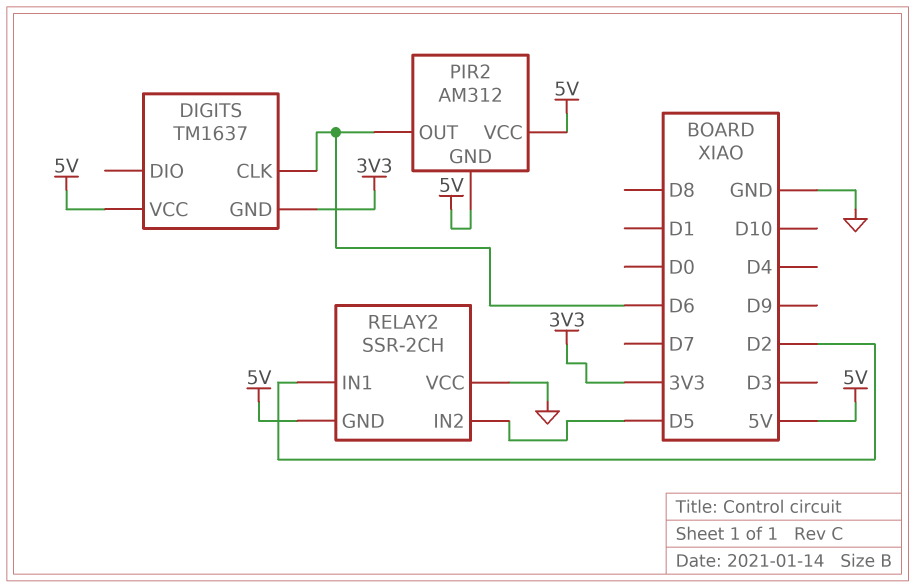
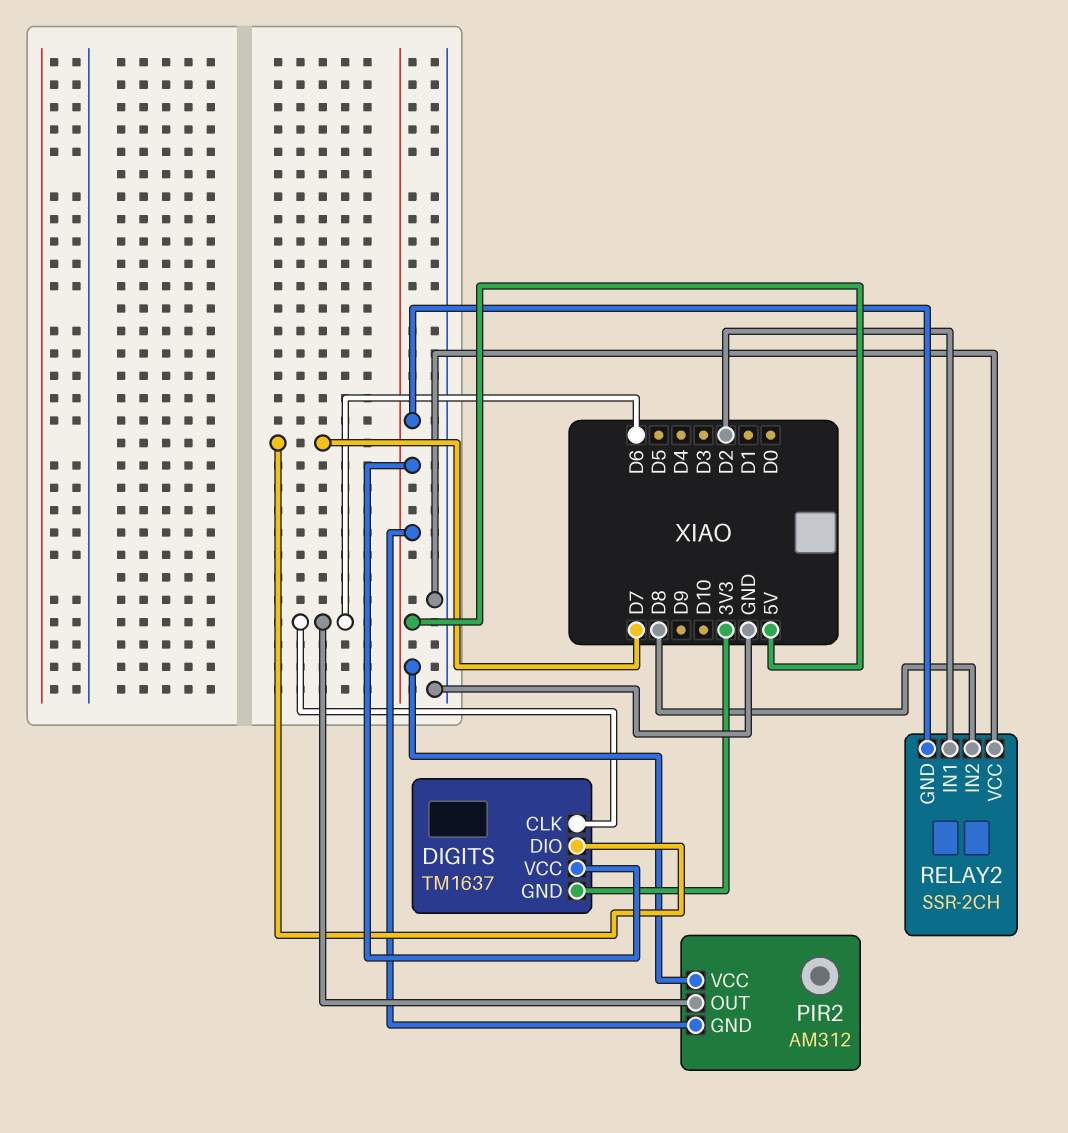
DIGITS pin DIO: none -> D7
RELAY2 pin IN2: D5 -> D8

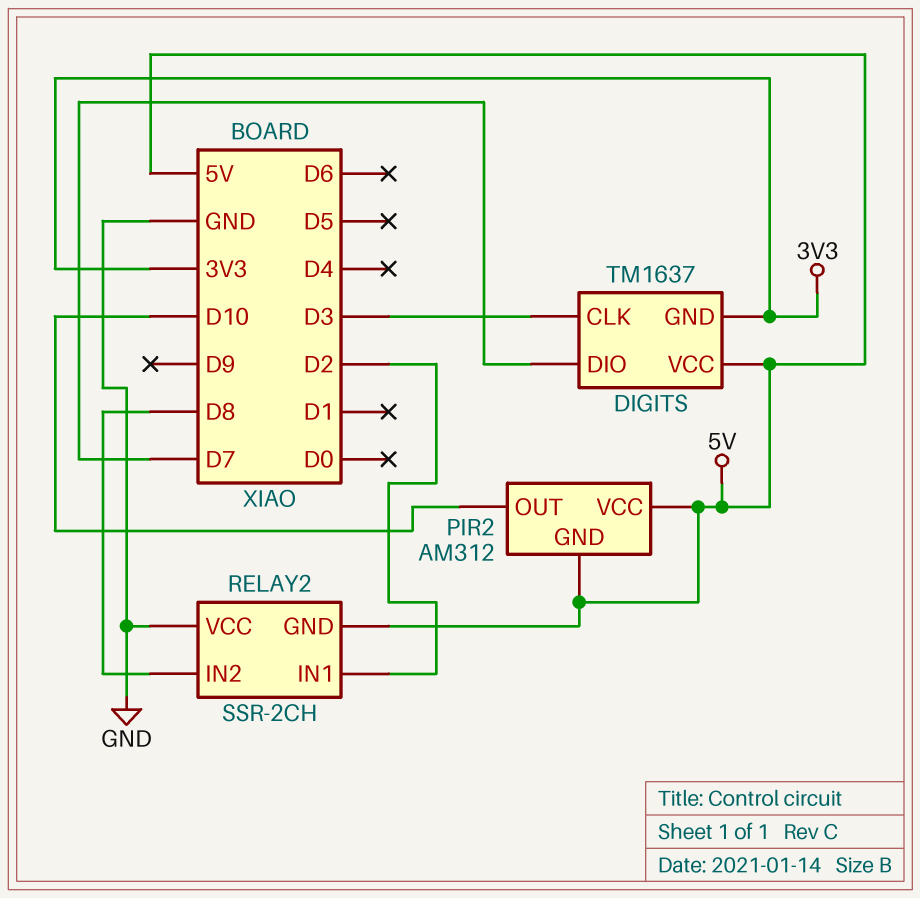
DIGITS pin CLK: D6 -> D3
PIR2 pin OUT: D6 -> D10

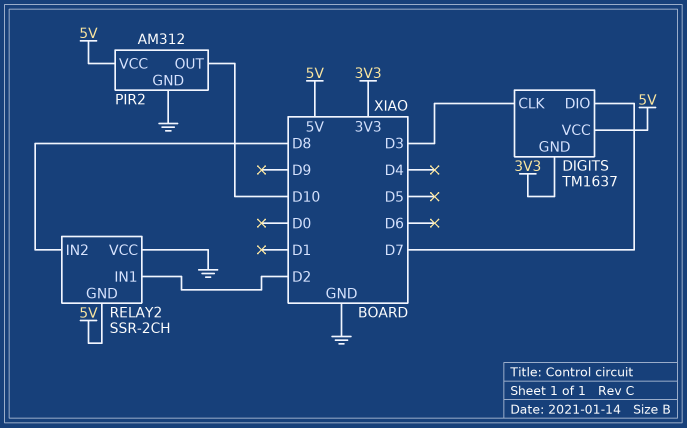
PIR2 pin GND: 5V -> GND

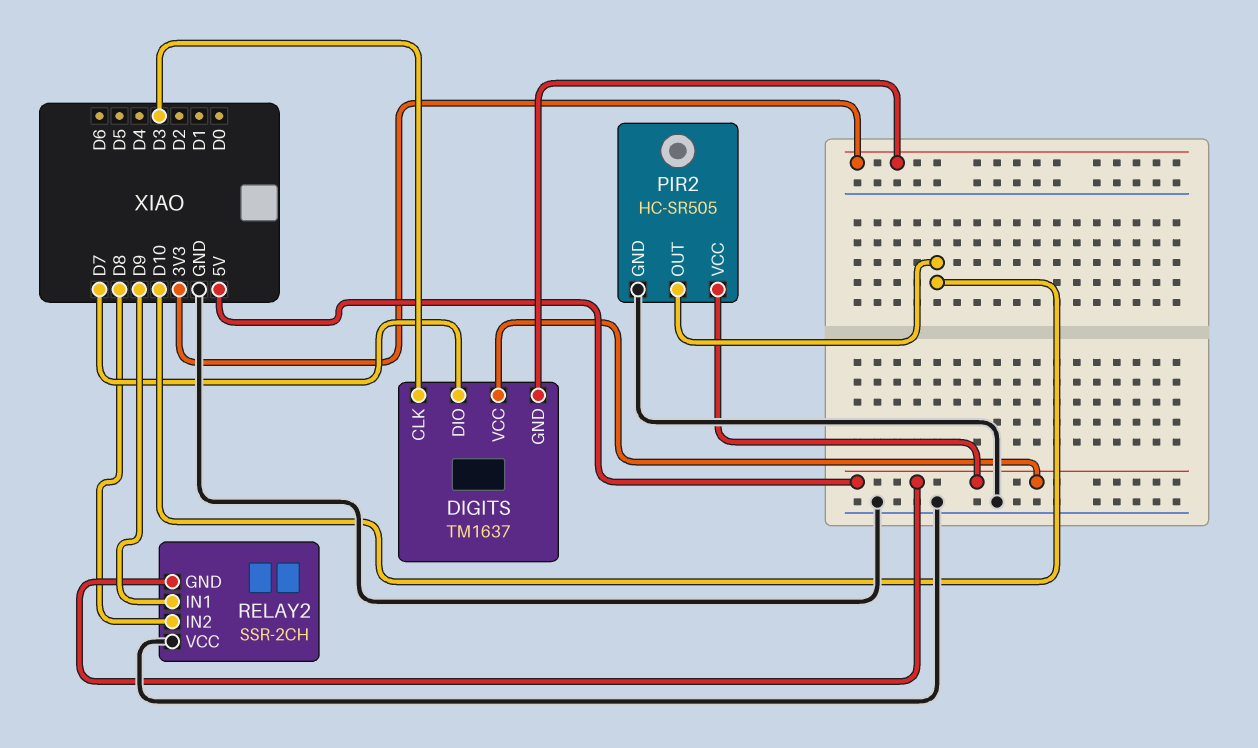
PIR2: AM312 -> HC-SR505
RELAY2 pin IN1: D2 -> D9

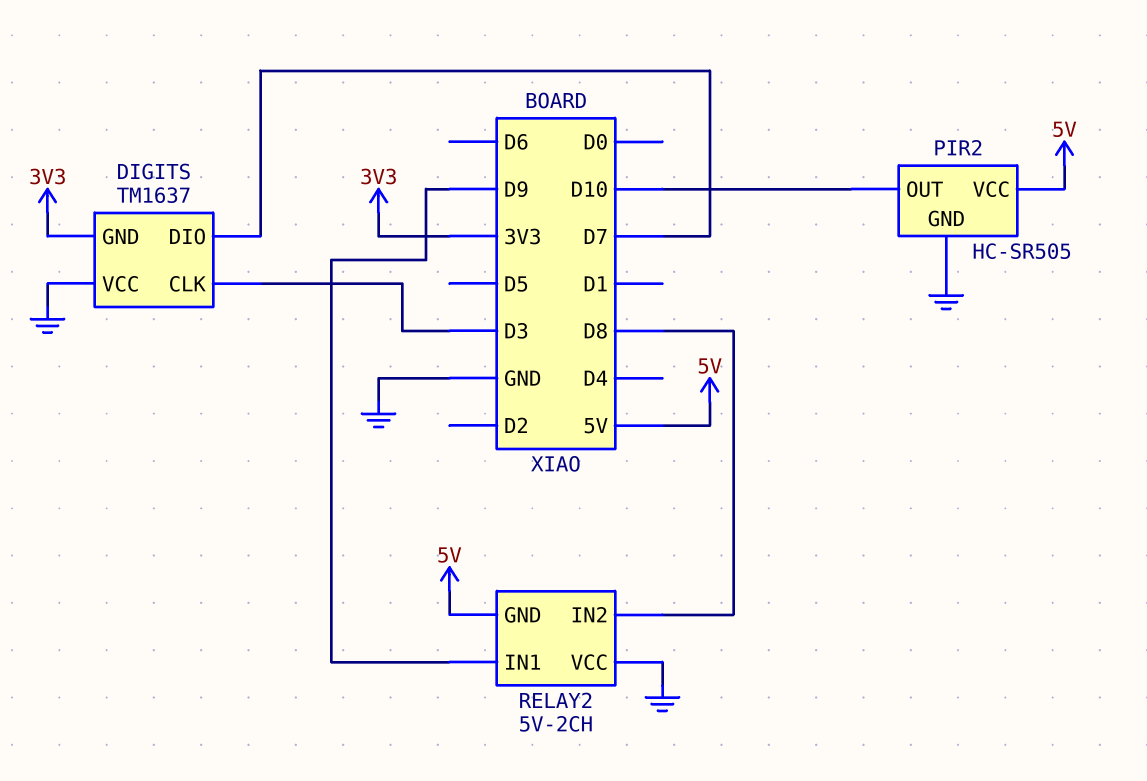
DIGITS pin VCC: 5V -> GND
RELAY2: SSR-2CH -> 5V-2CH

